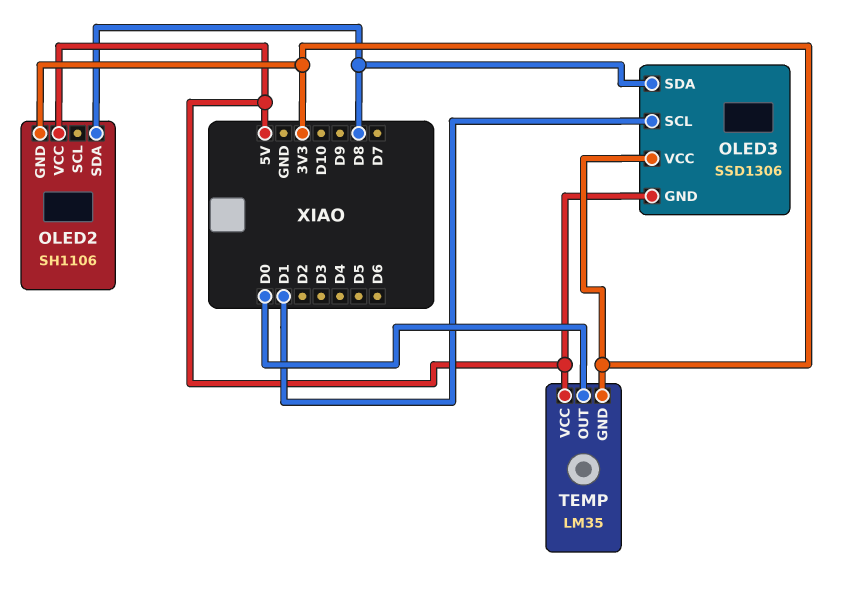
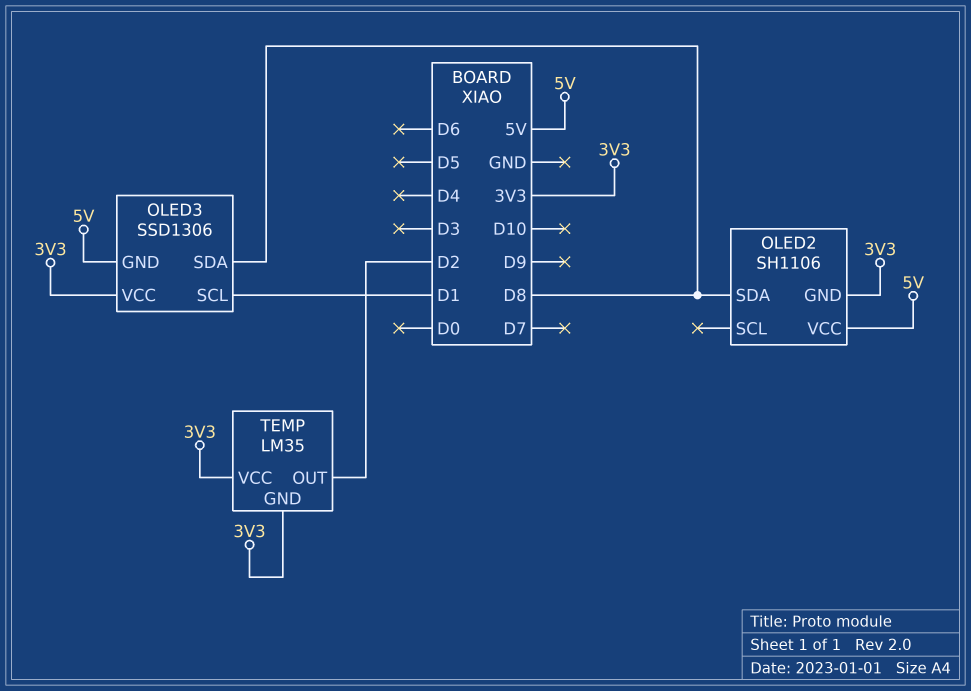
TEMP pin OUT: D0 -> D2
TEMP pin VCC: 5V -> 3V3

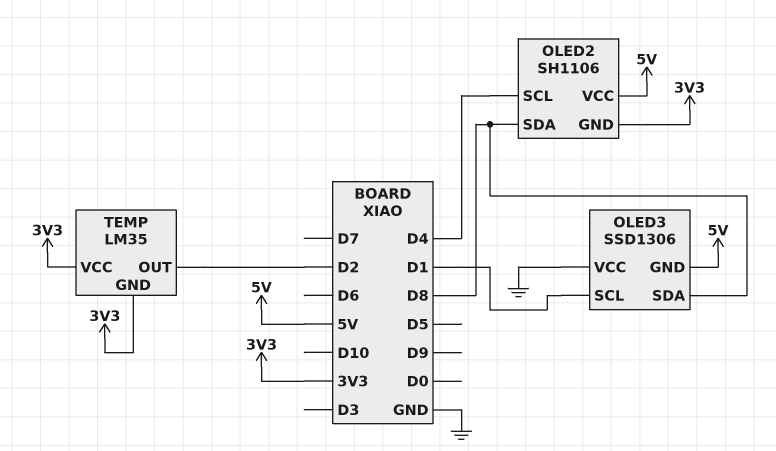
OLED2 pin SCL: none -> D4
OLED3 pin VCC: 3V3 -> GND

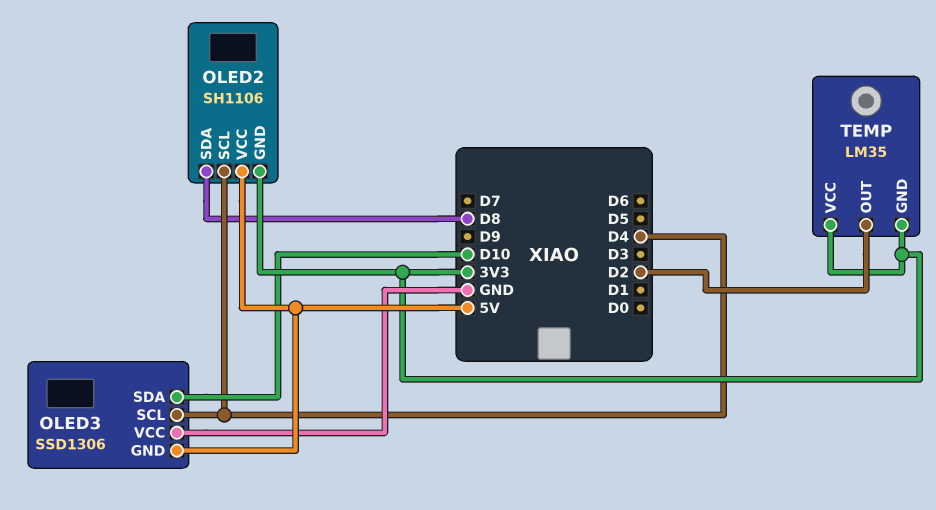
OLED3 pin SCL: D1 -> D4
OLED3 pin SDA: D8 -> D10

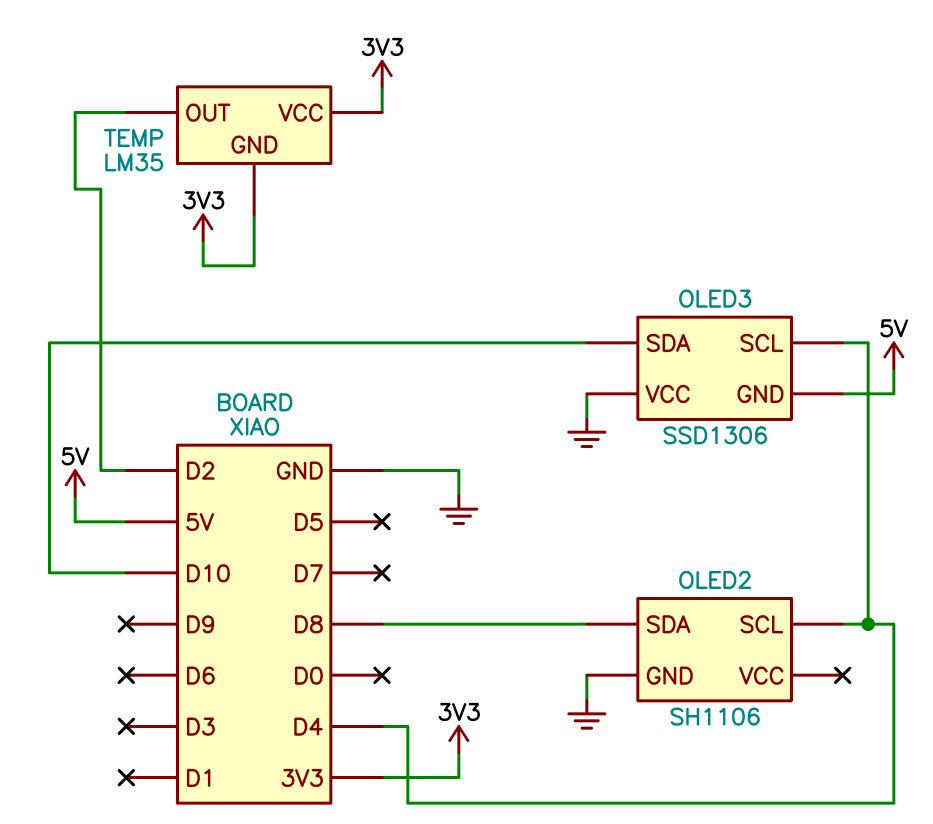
OLED2 pin GND: 3V3 -> GND
OLED2 pin VCC: 5V -> none

